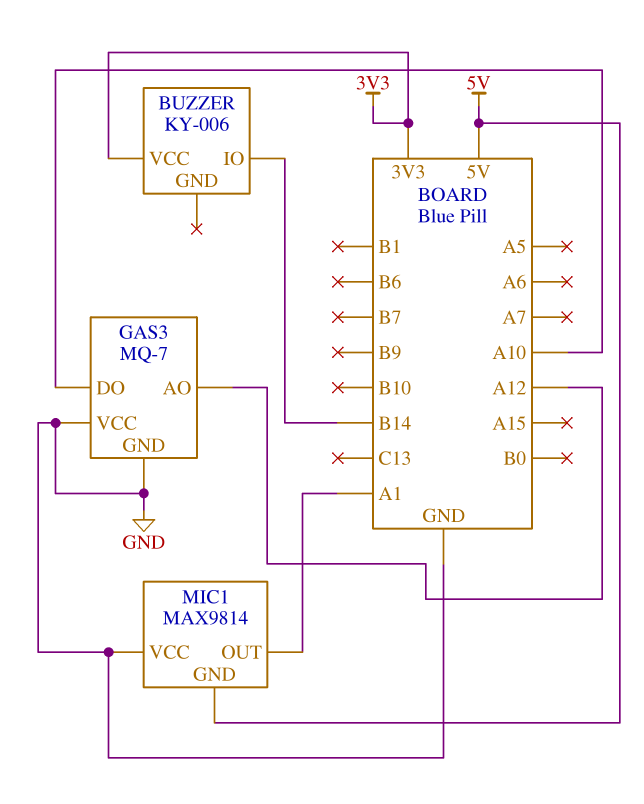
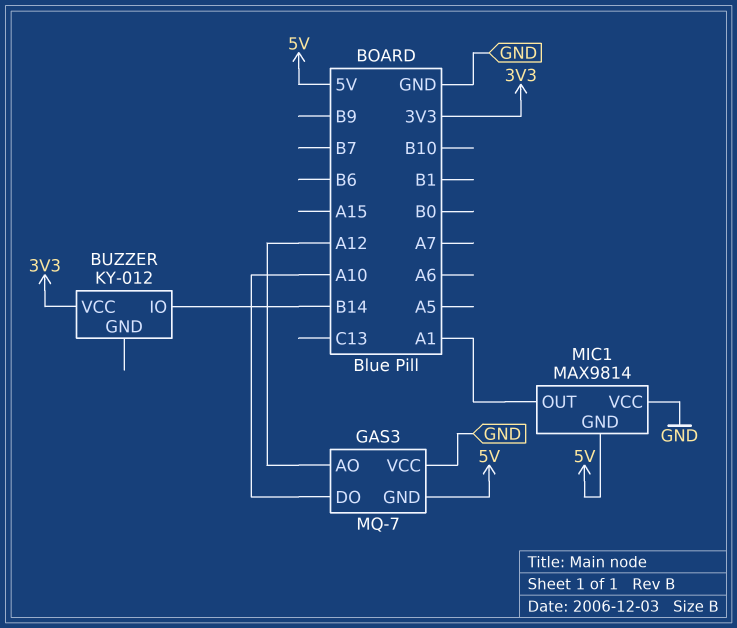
BUZZER: KY-006 -> KY-012
GAS3 pin GND: GND -> 5V

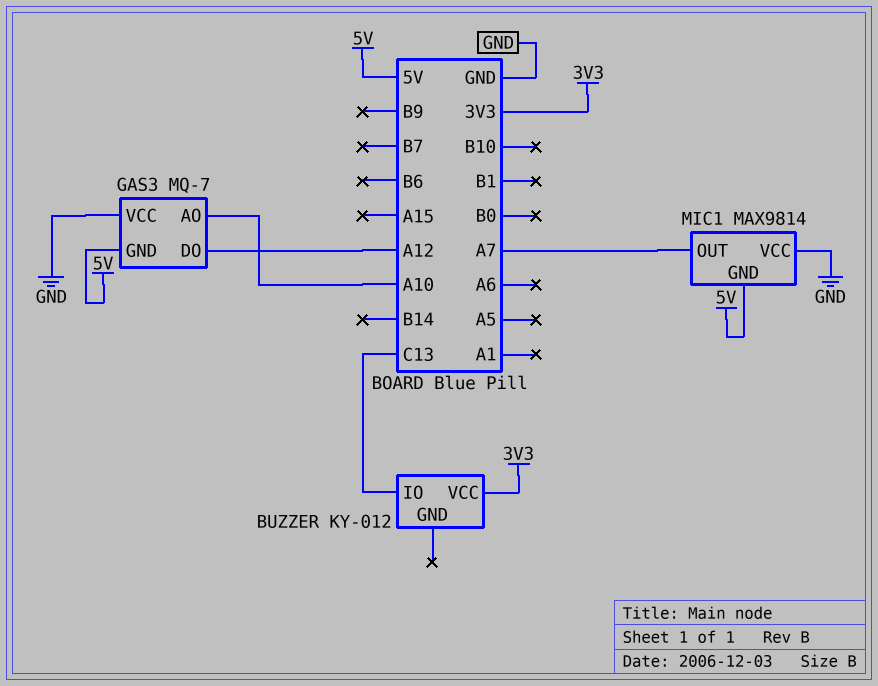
BUZZER pin IO: B14 -> C13
GAS3 pin AO: A12 -> A10
GAS3 pin DO: A10 -> A12
MIC1 pin OUT: A1 -> A7

